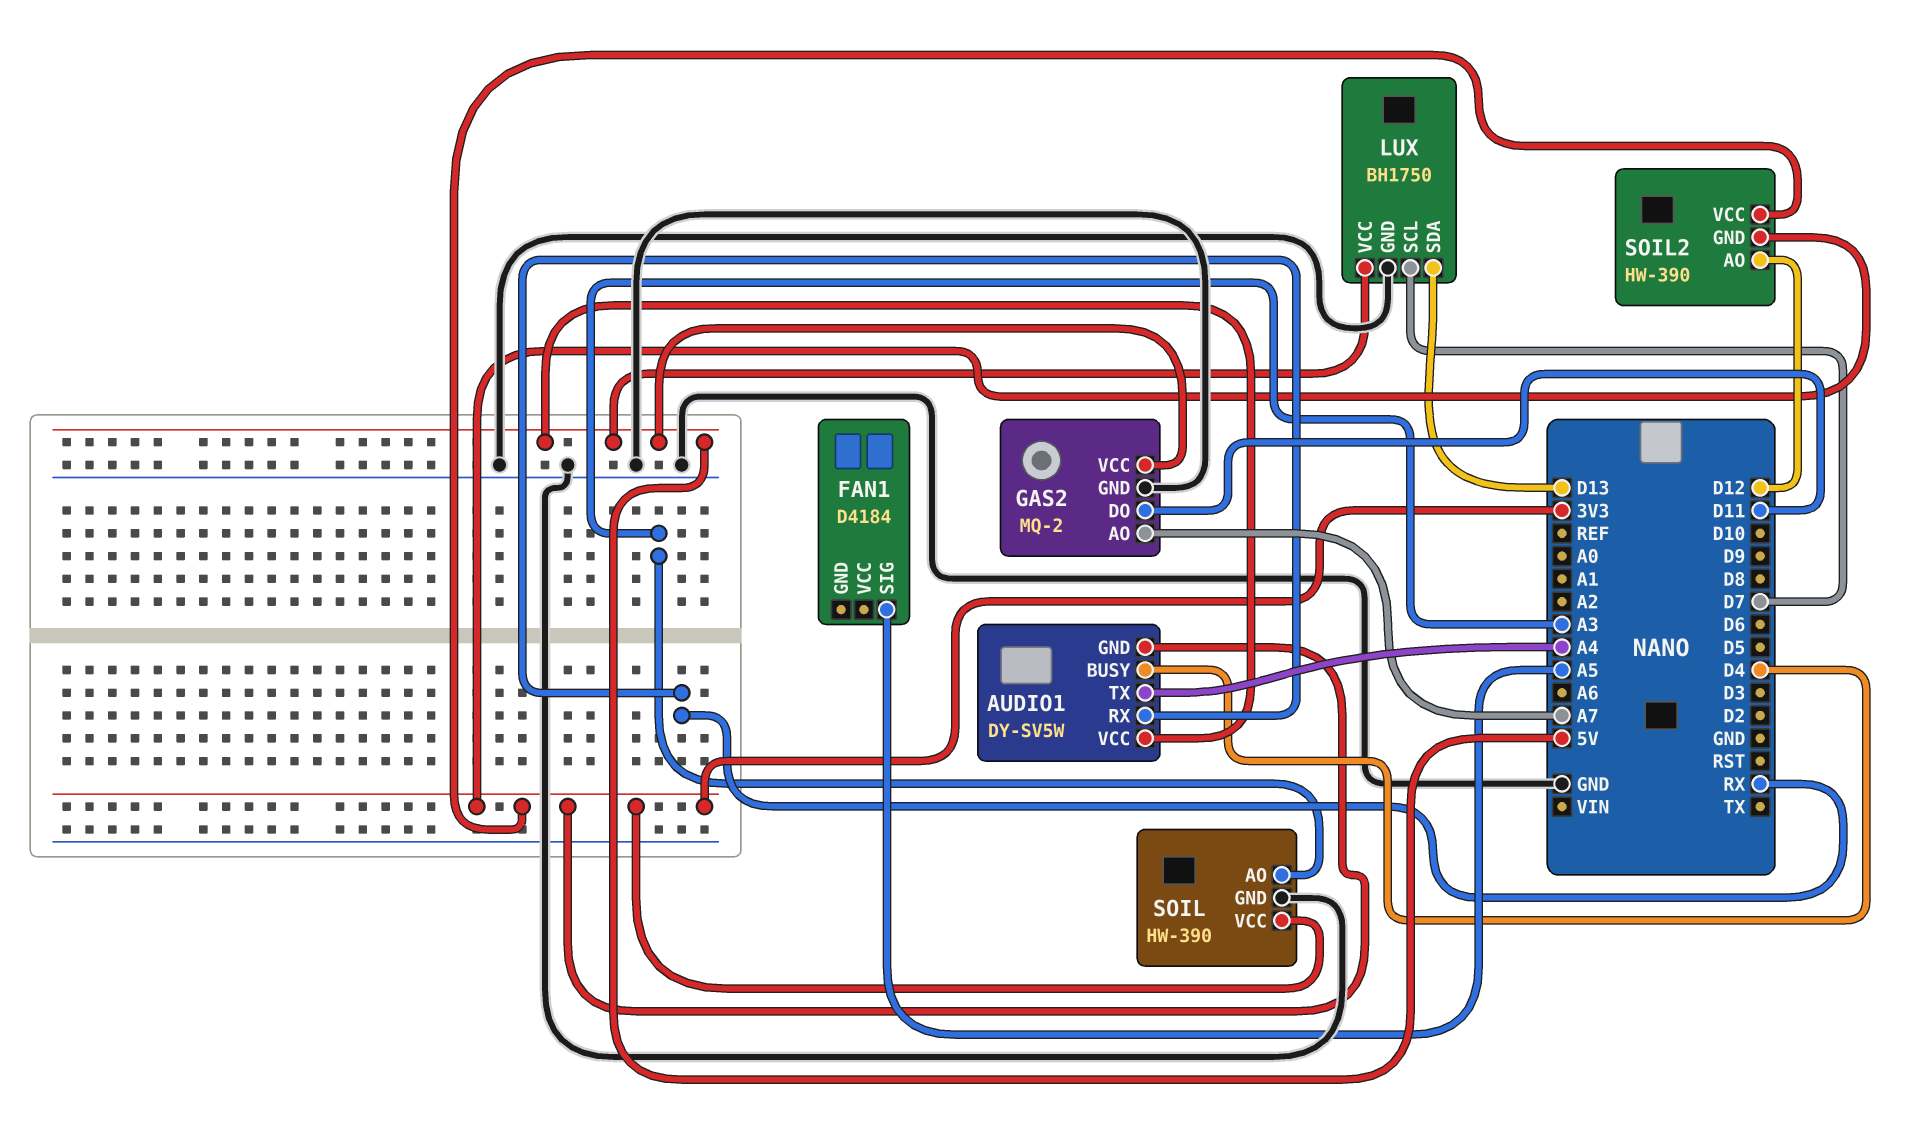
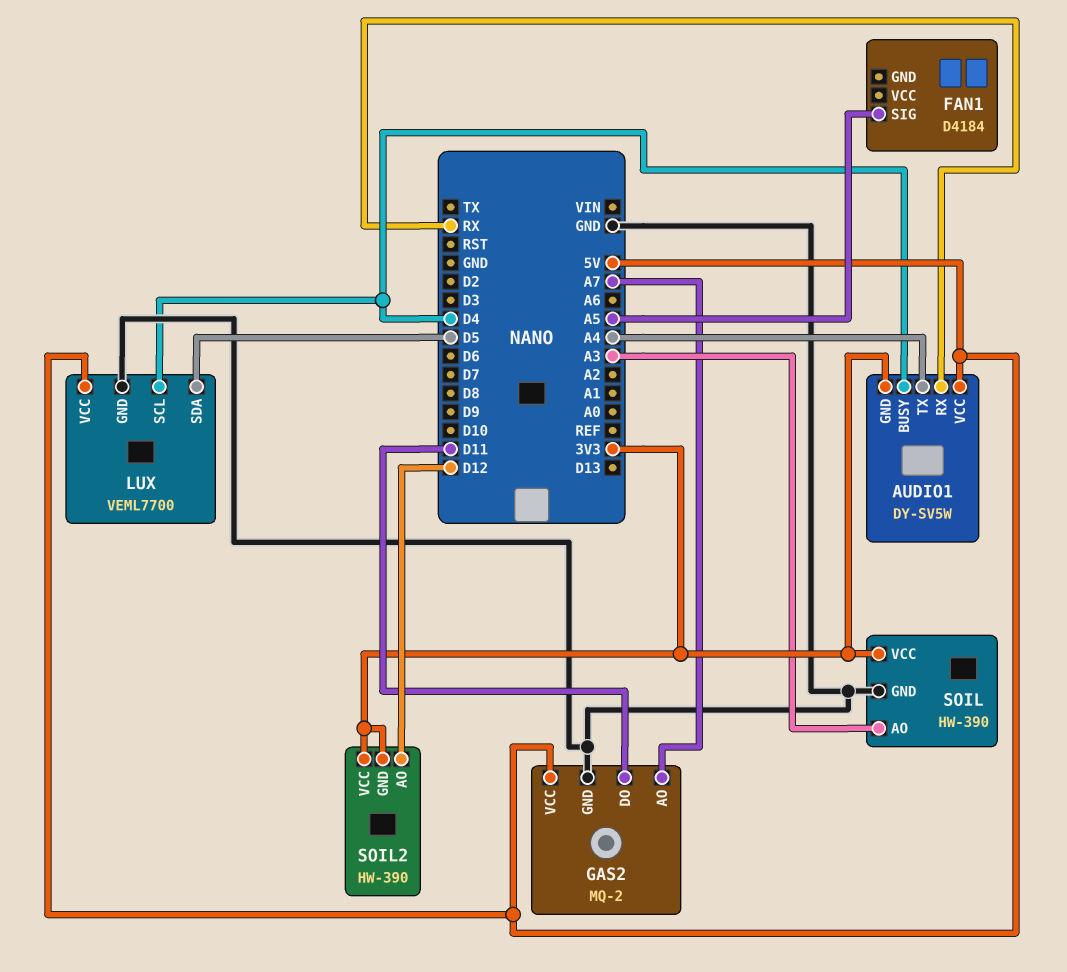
LUX: BH1750 -> VEML7700
LUX pin SCL: D7 -> D4
LUX pin SDA: D13 -> D5

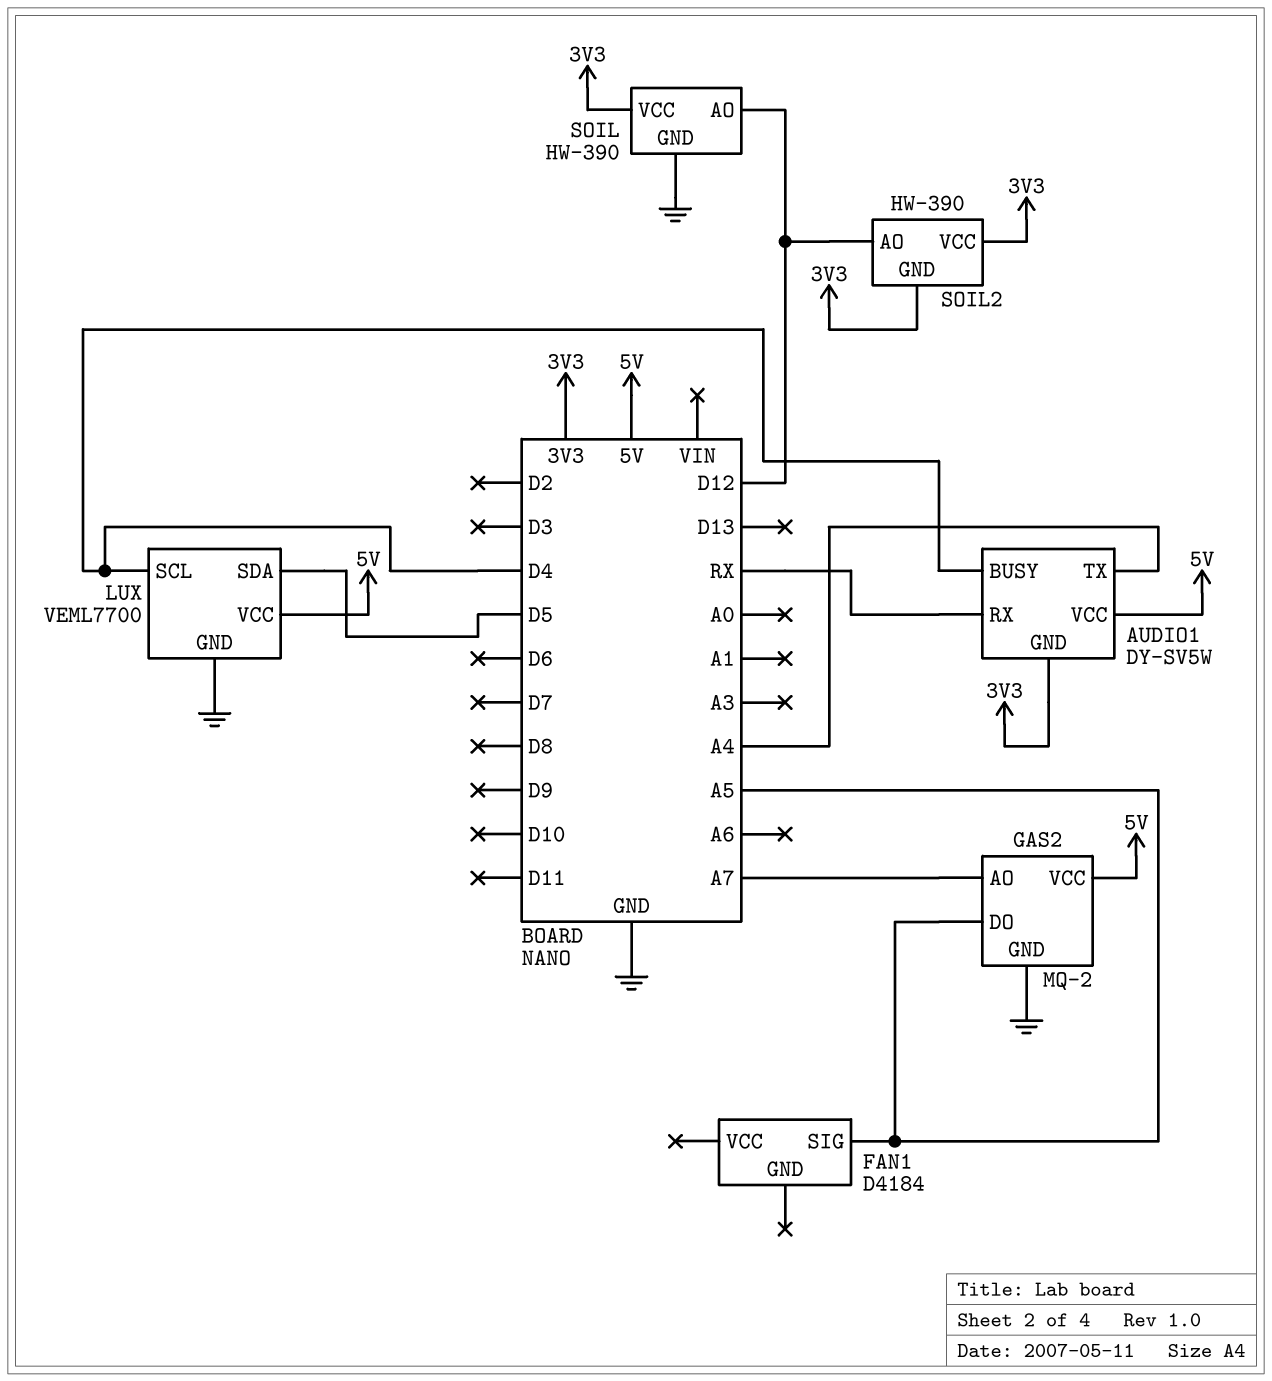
GAS2 pin DO: D11 -> A5
SOIL pin AO: A3 -> D12

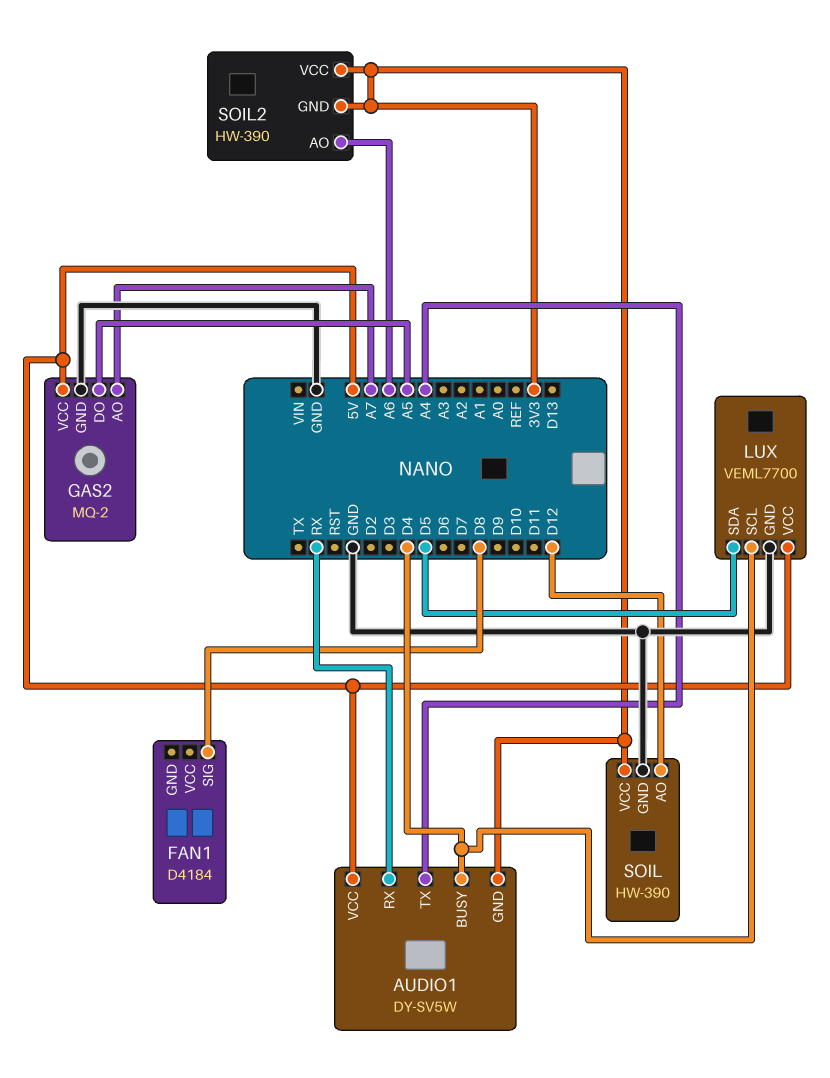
FAN1 pin SIG: A5 -> D8
SOIL2 pin AO: D12 -> A6

